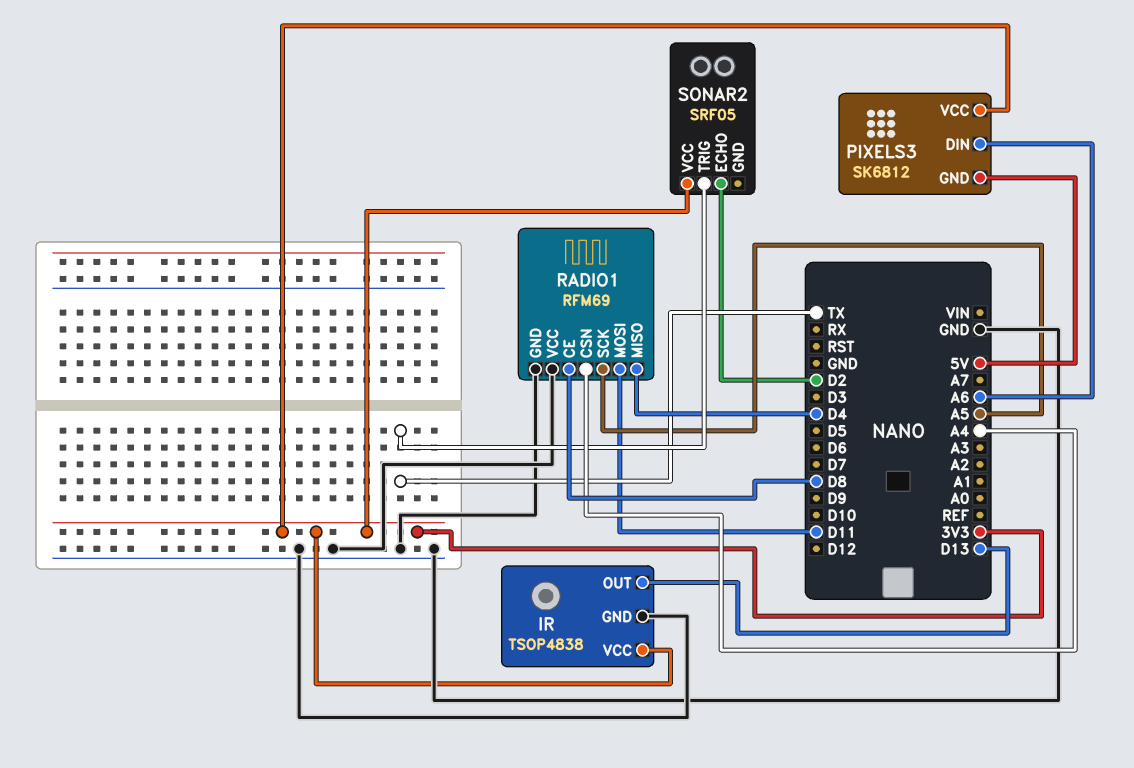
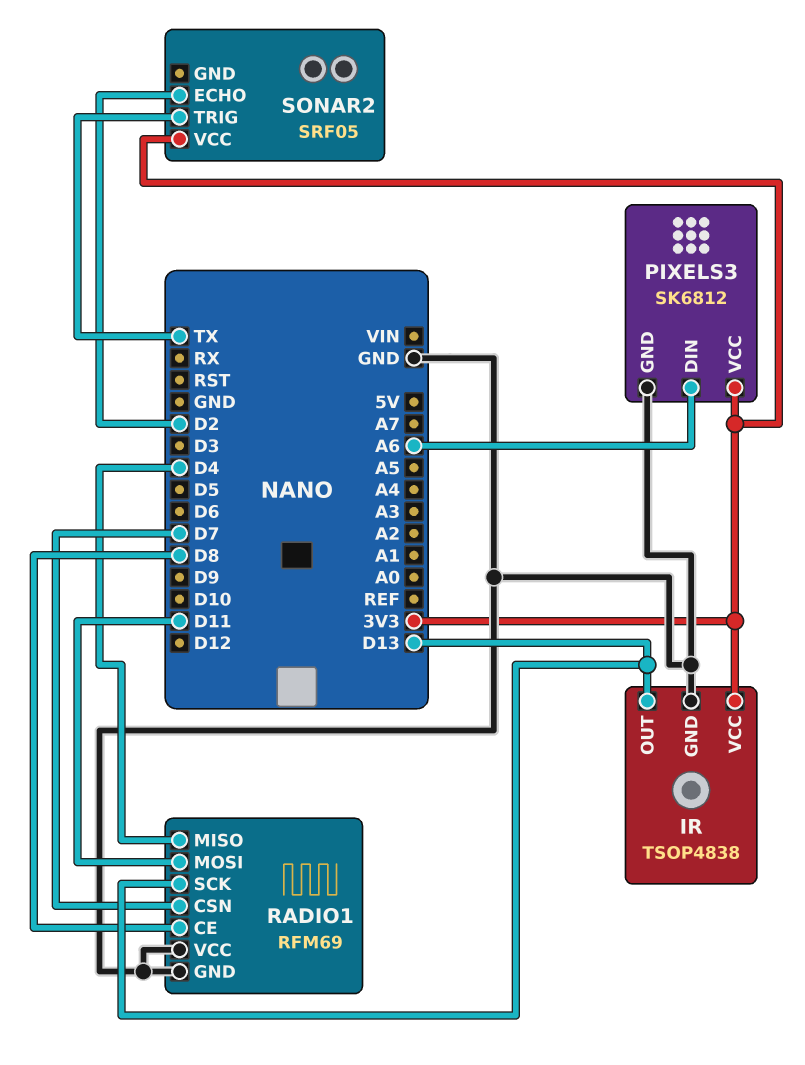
PIXELS3 pin GND: 5V -> GND
RADIO1 pin CSN: A4 -> D7
RADIO1 pin SCK: A5 -> D13

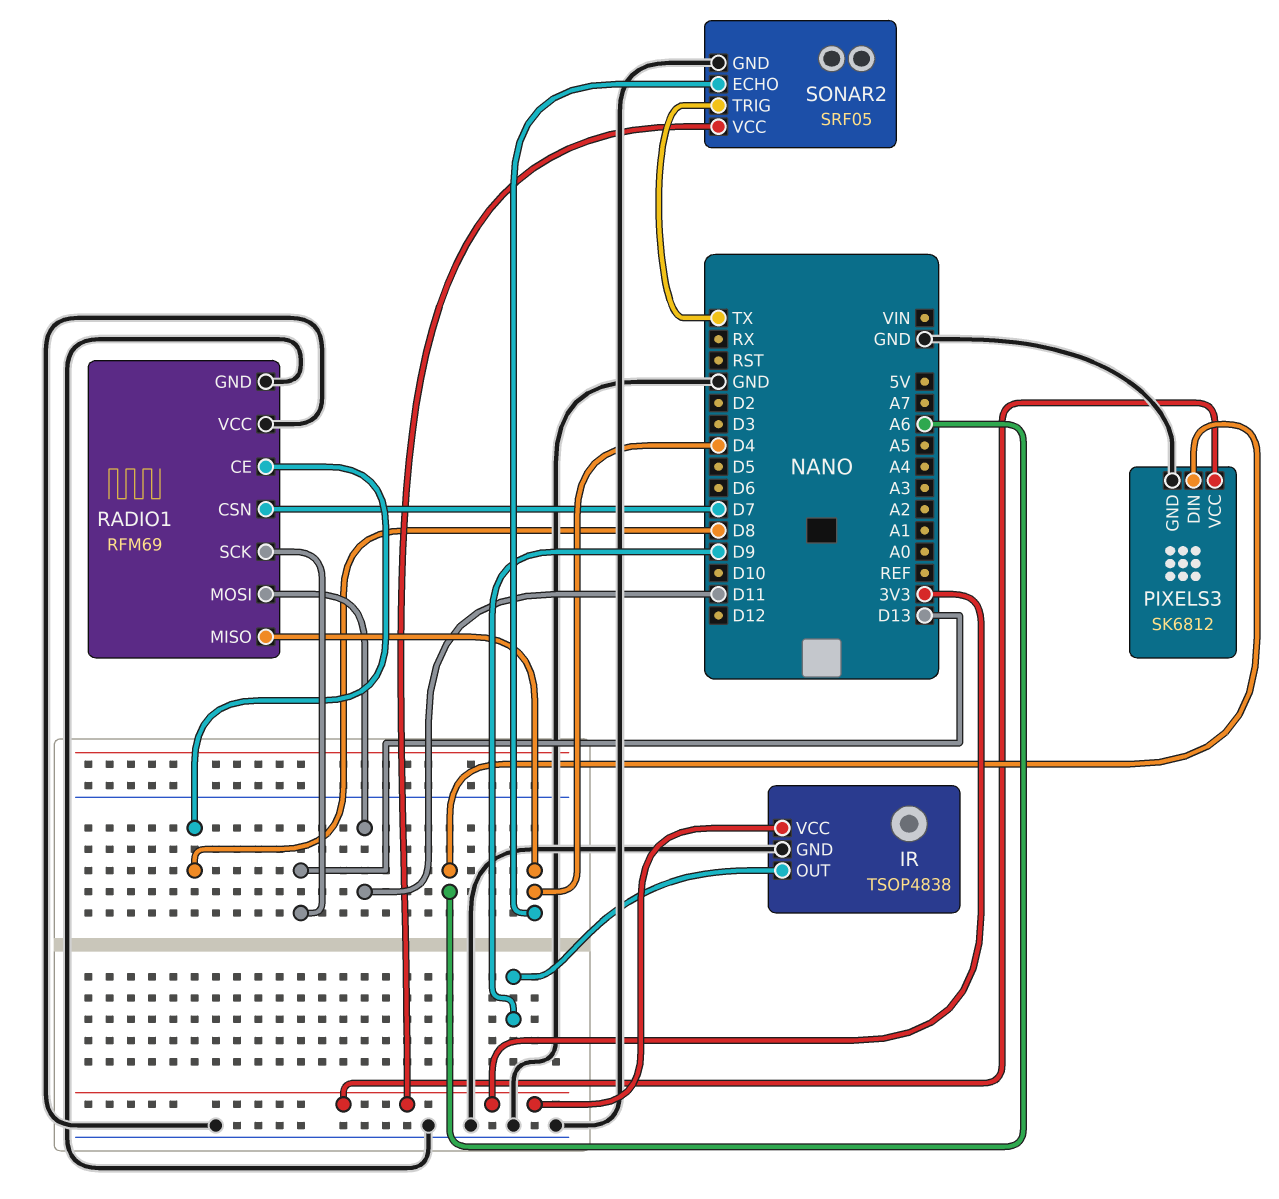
IR pin OUT: D13 -> D9
SONAR2 pin ECHO: D2 -> D4
SONAR2 pin GND: none -> GND

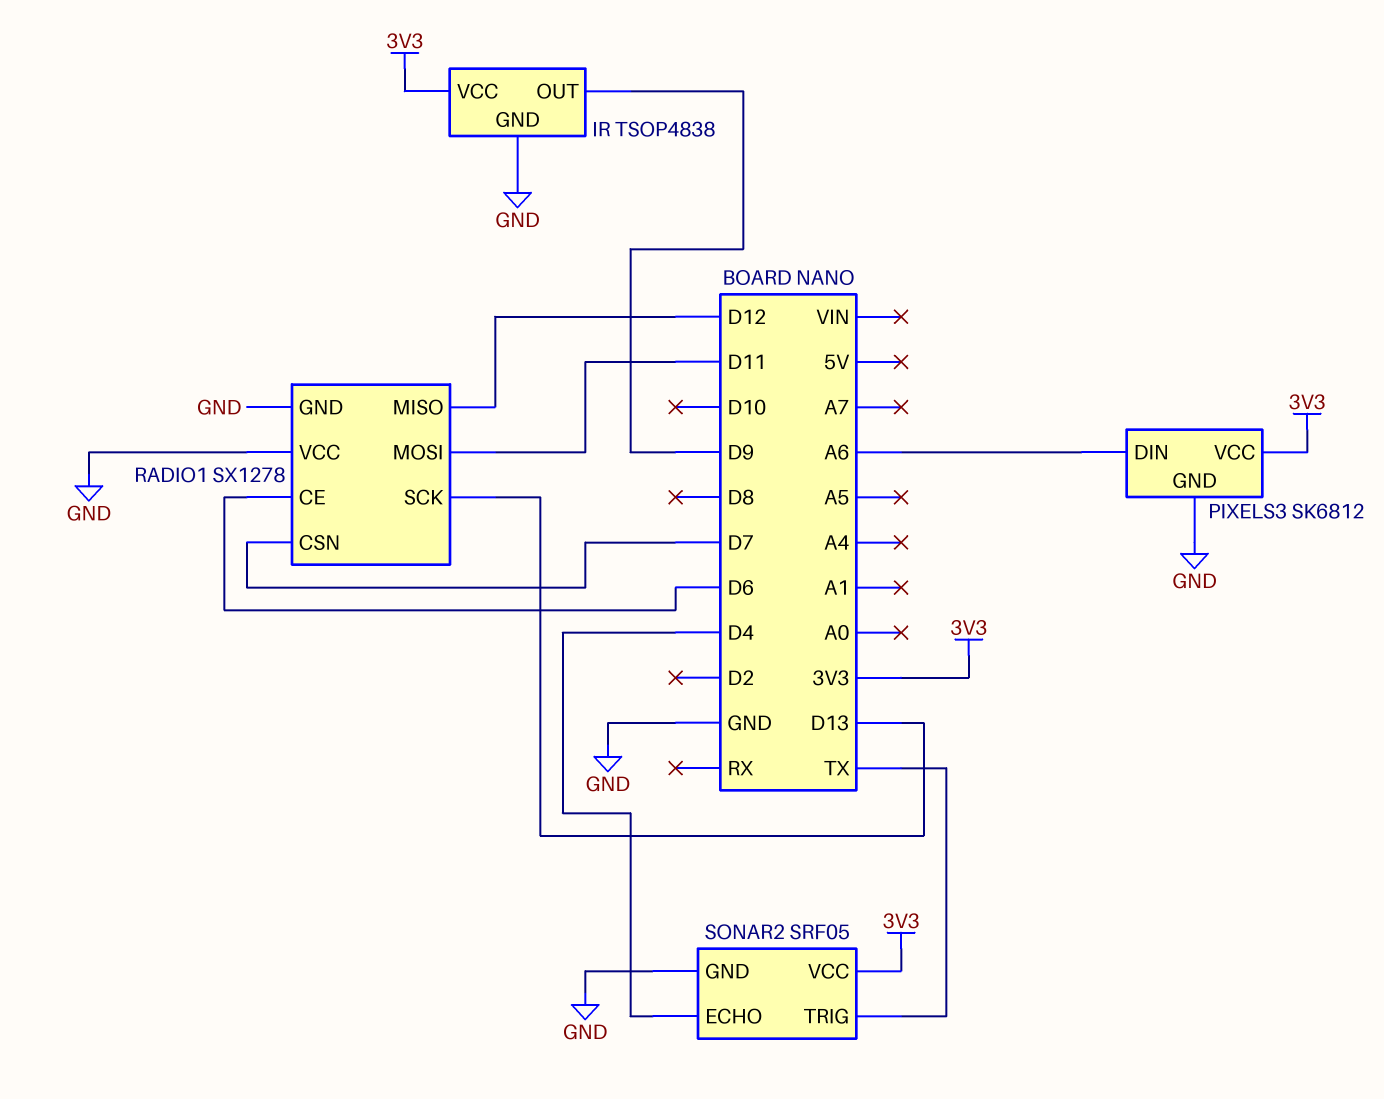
RADIO1: RFM69 -> SX1278
RADIO1 pin CE: D8 -> D6
RADIO1 pin MISO: D4 -> D12

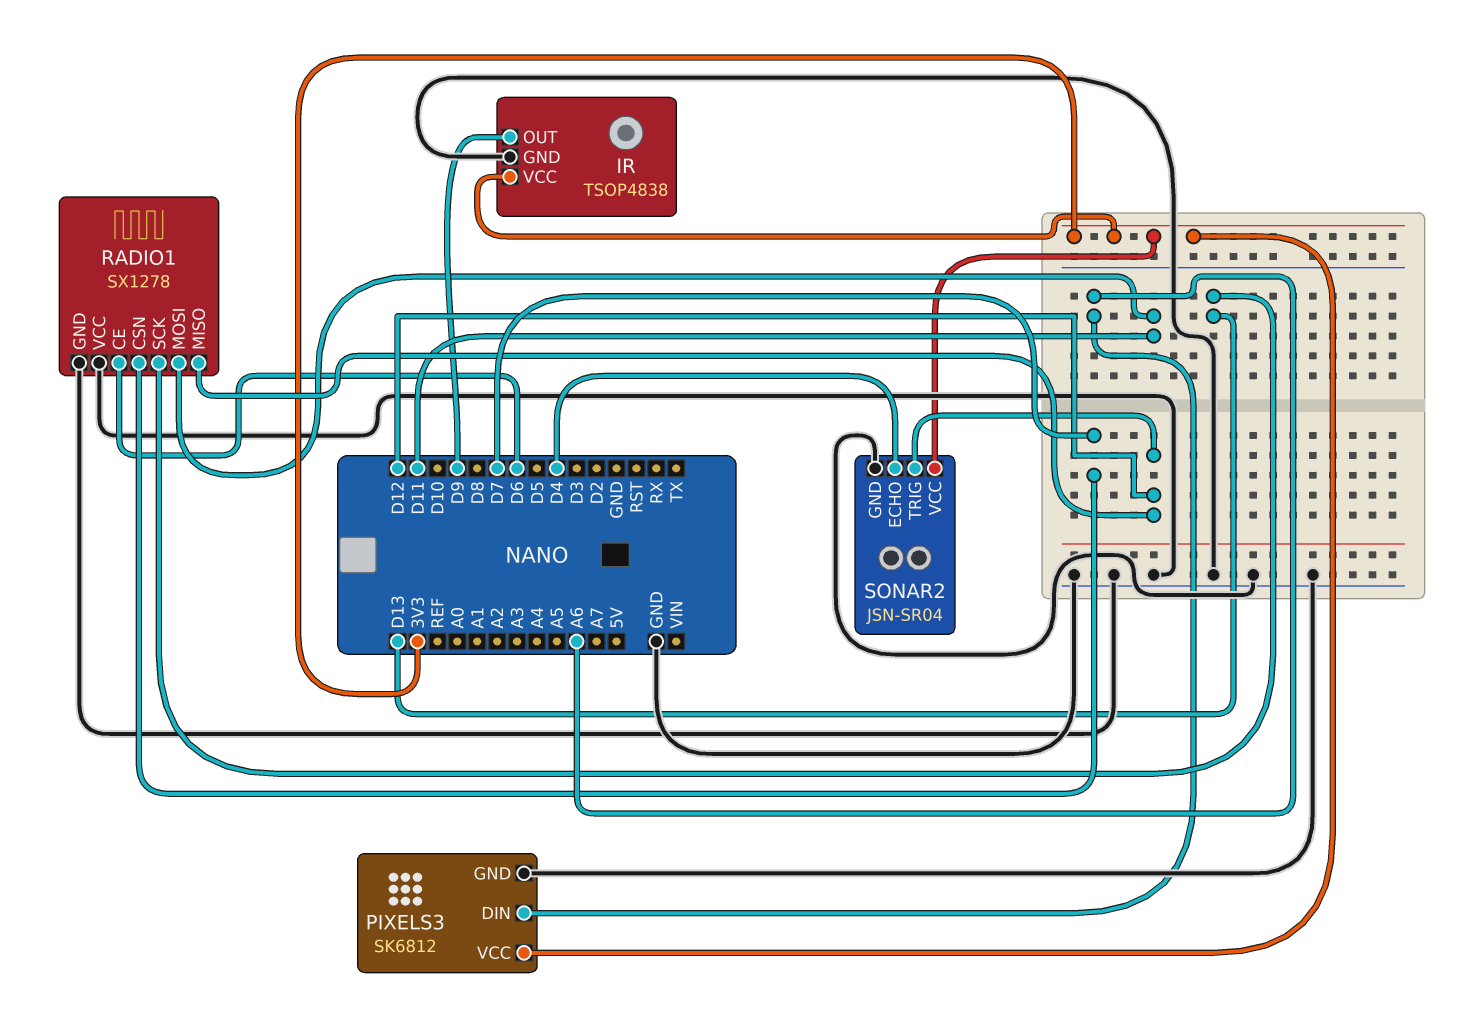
SONAR2: SRF05 -> JSN-SR04
SONAR2 pin TRIG: TX -> D12

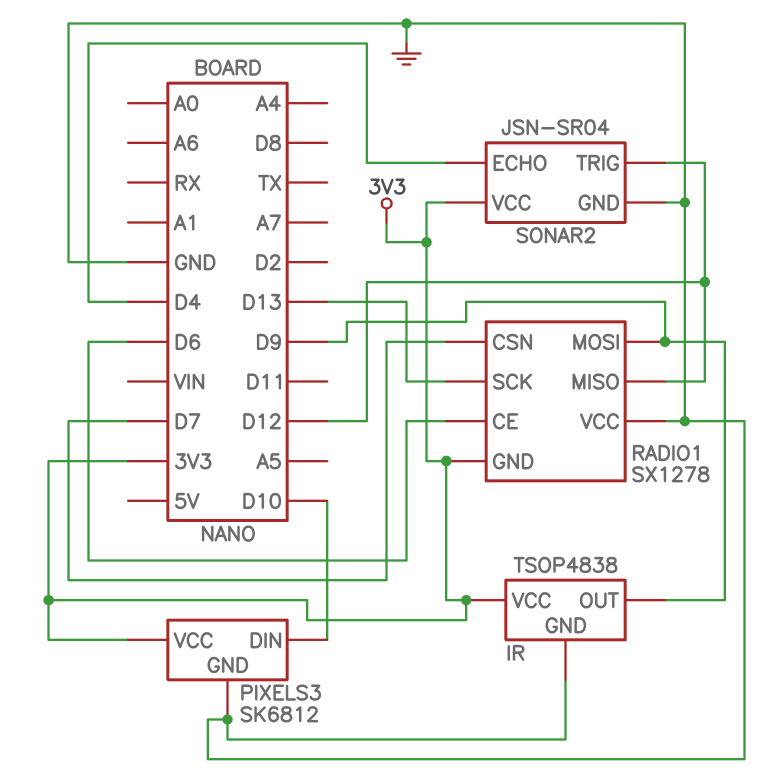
PIXELS3 pin DIN: A6 -> D10
RADIO1 pin GND: GND -> 3V3
RADIO1 pin MOSI: D11 -> D9

